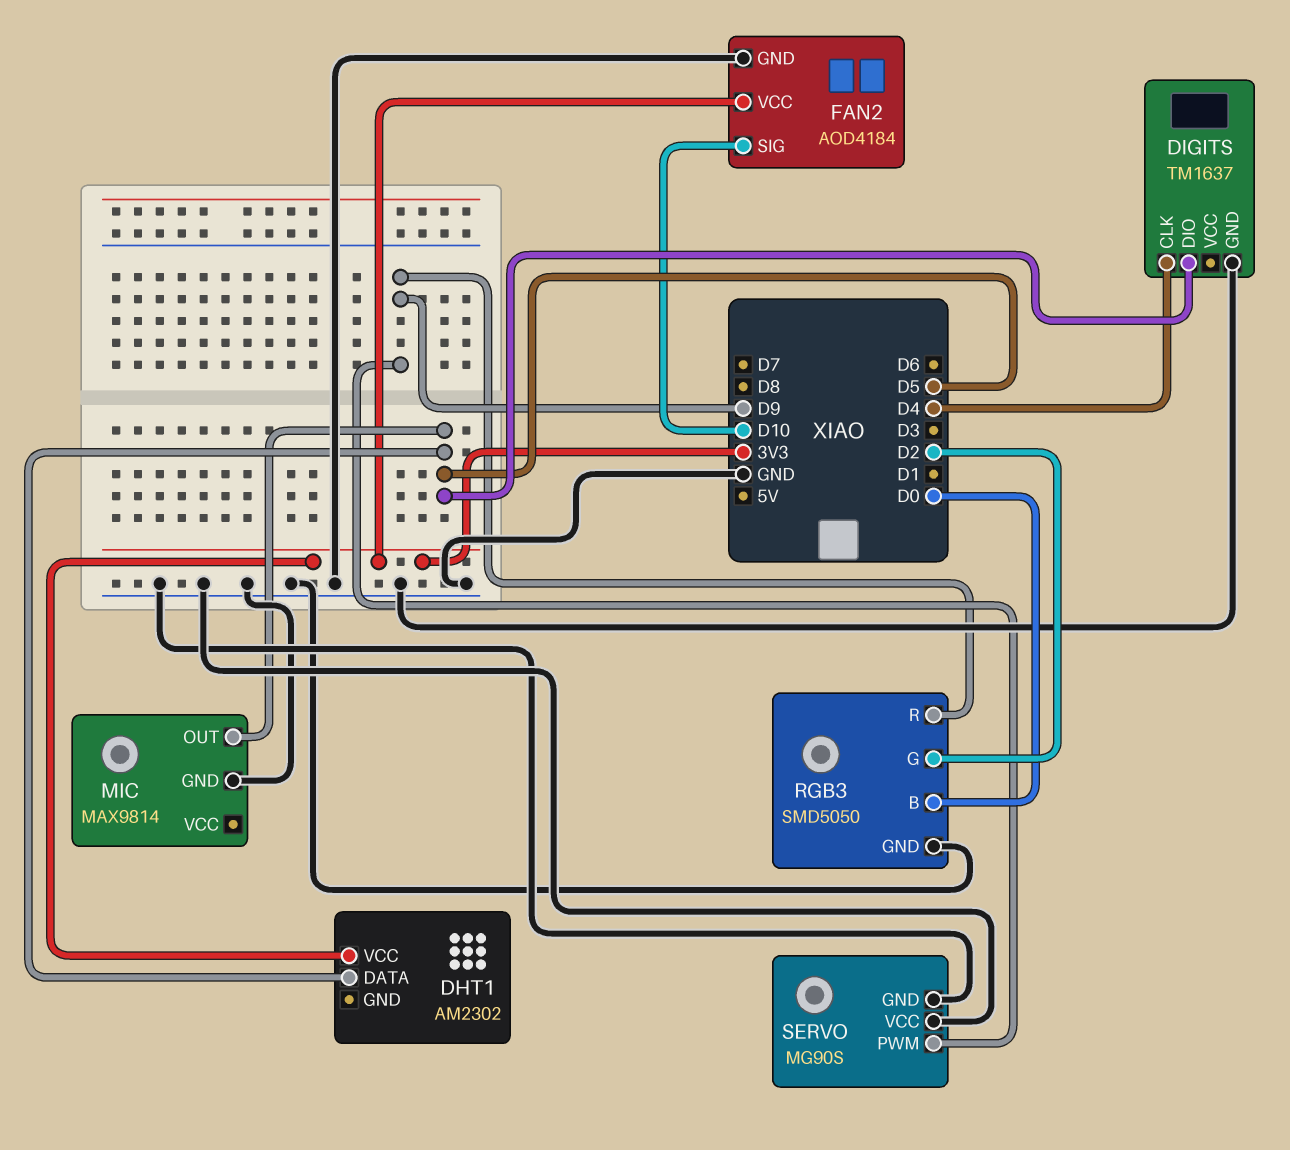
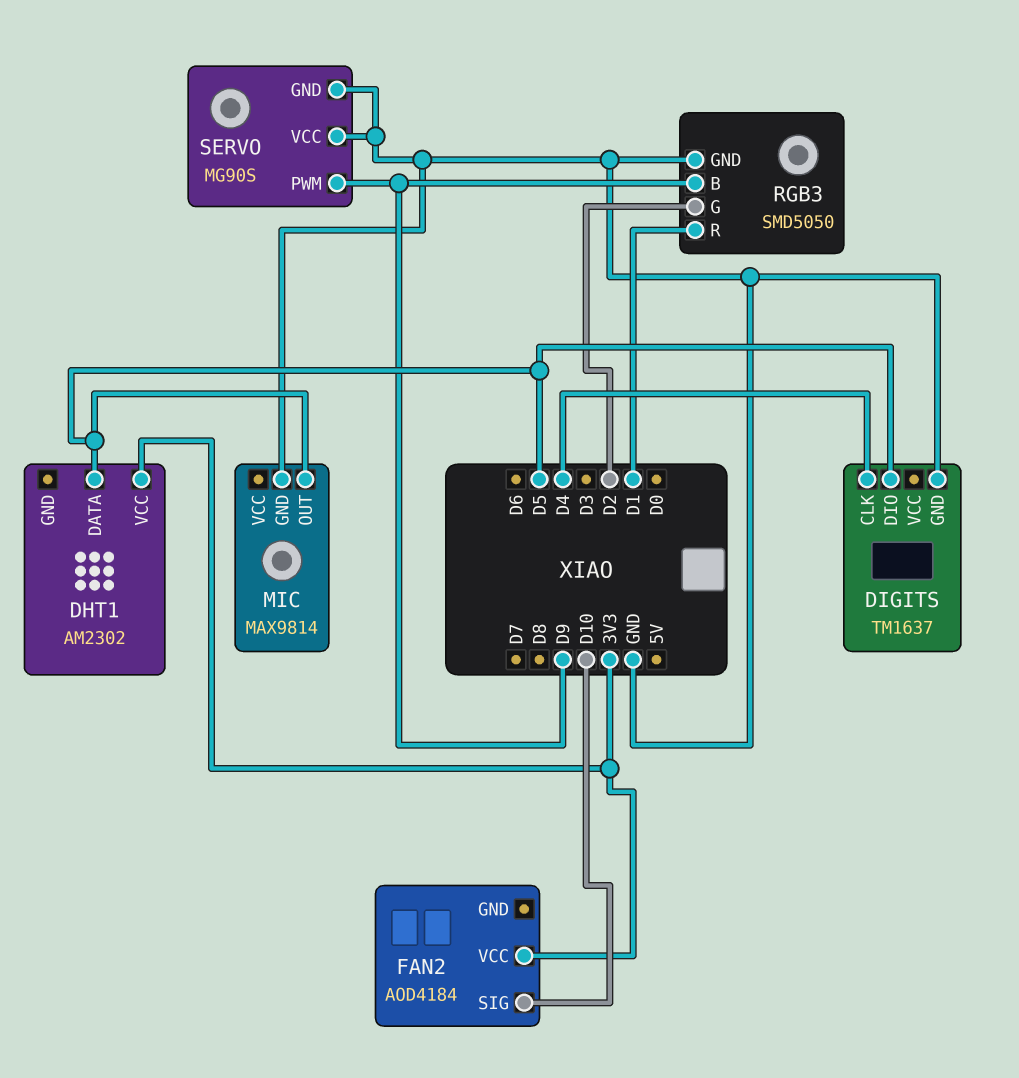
FAN2 pin GND: GND -> none
RGB3 pin B: D0 -> D9
RGB3 pin R: D9 -> D1

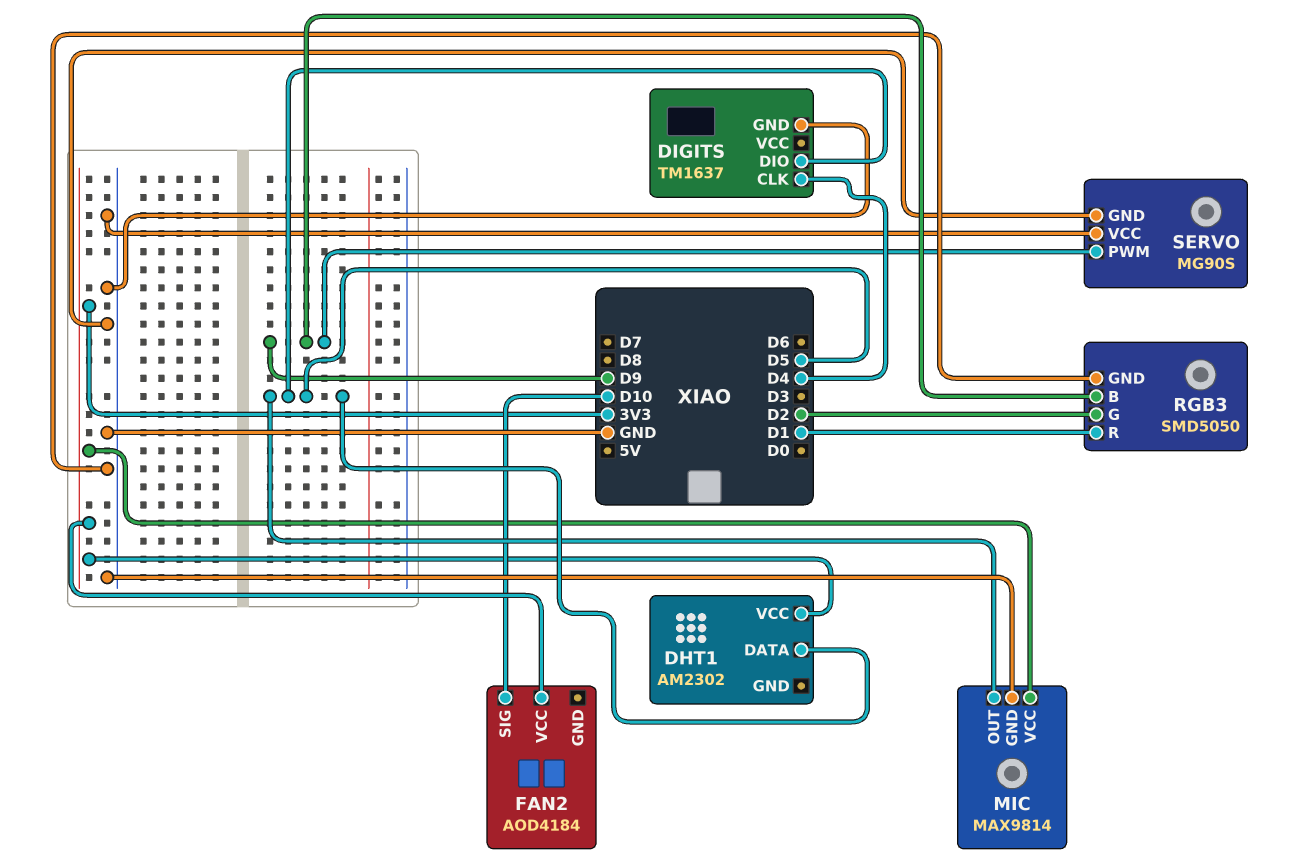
MIC pin VCC: none -> 3V3

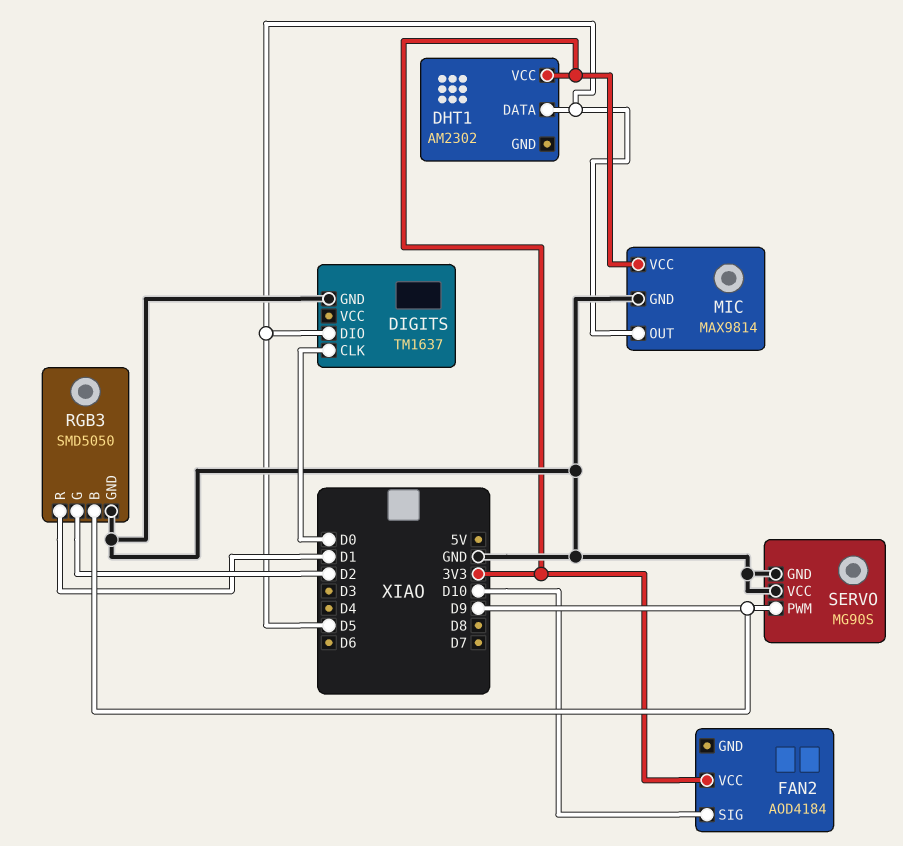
DIGITS pin CLK: D4 -> D0

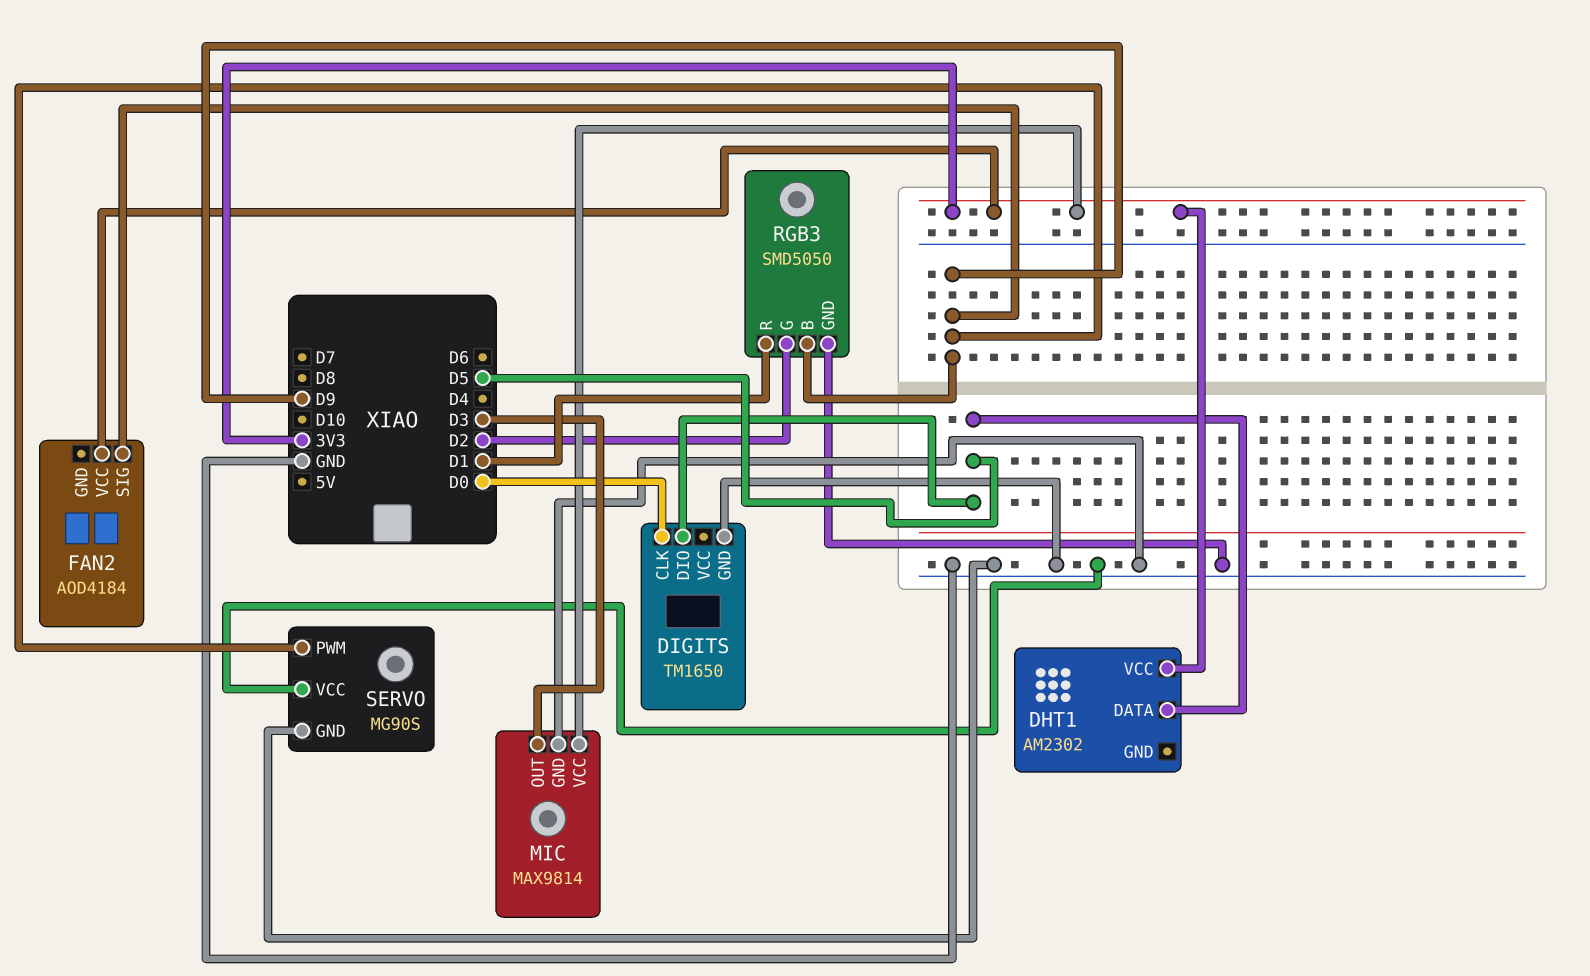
DIGITS: TM1637 -> TM1650
FAN2 pin SIG: D10 -> D9
MIC pin OUT: D5 -> D3

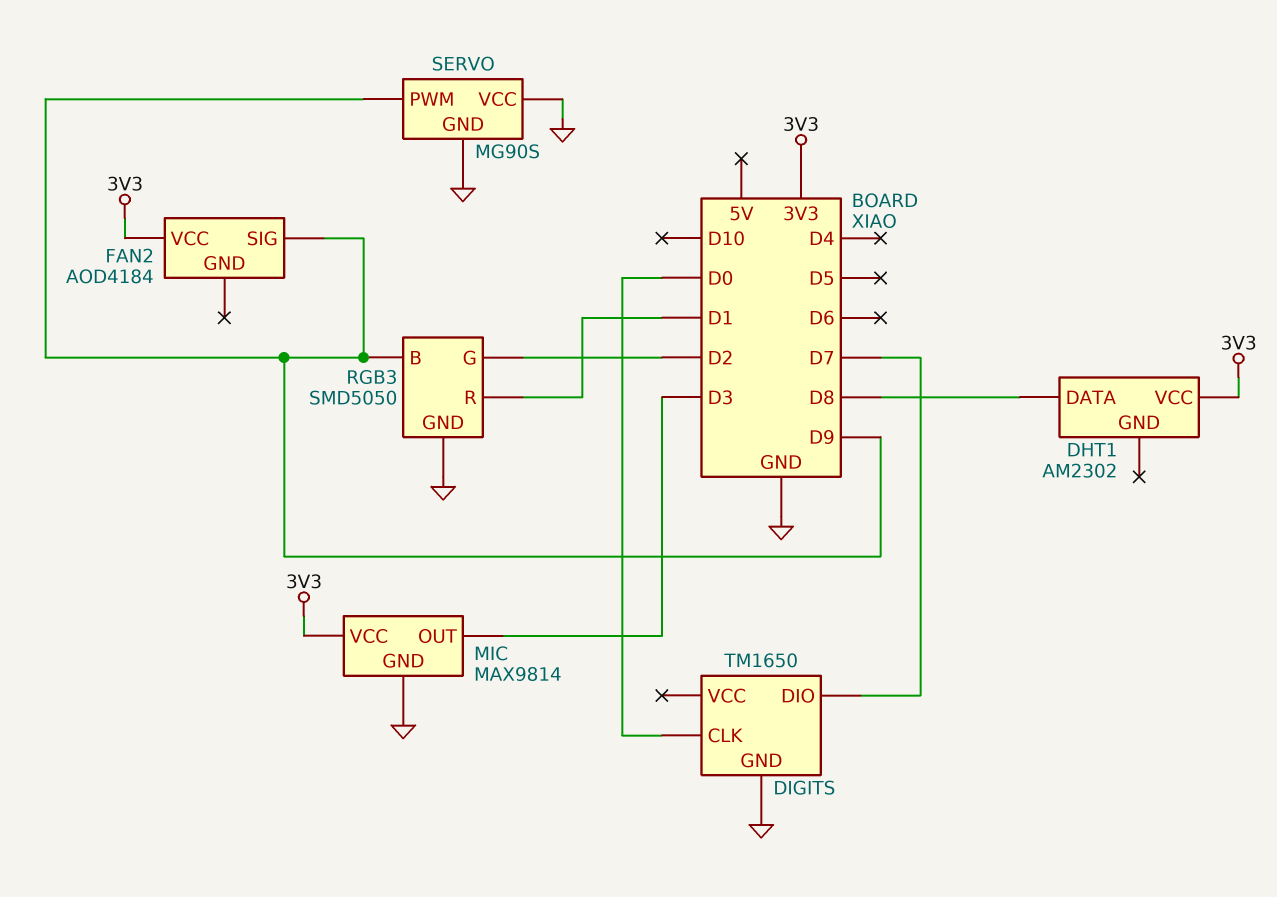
DHT1 pin DATA: D5 -> D8
DIGITS pin DIO: D5 -> D7

